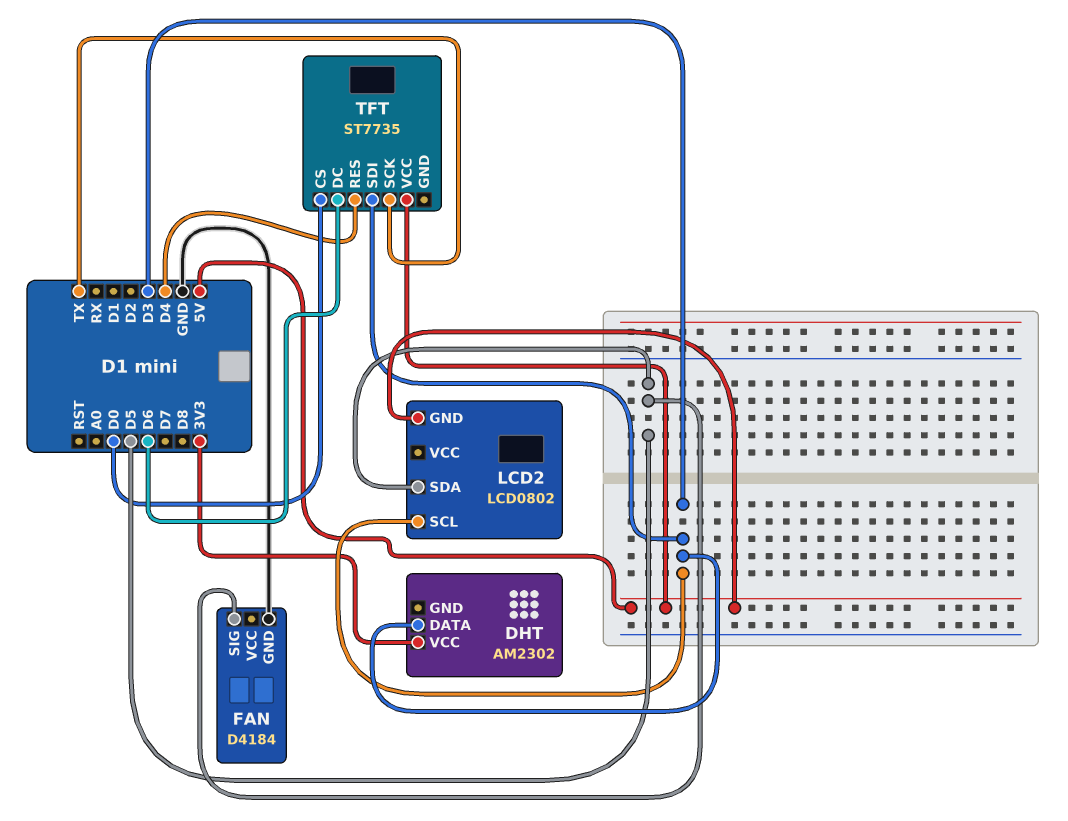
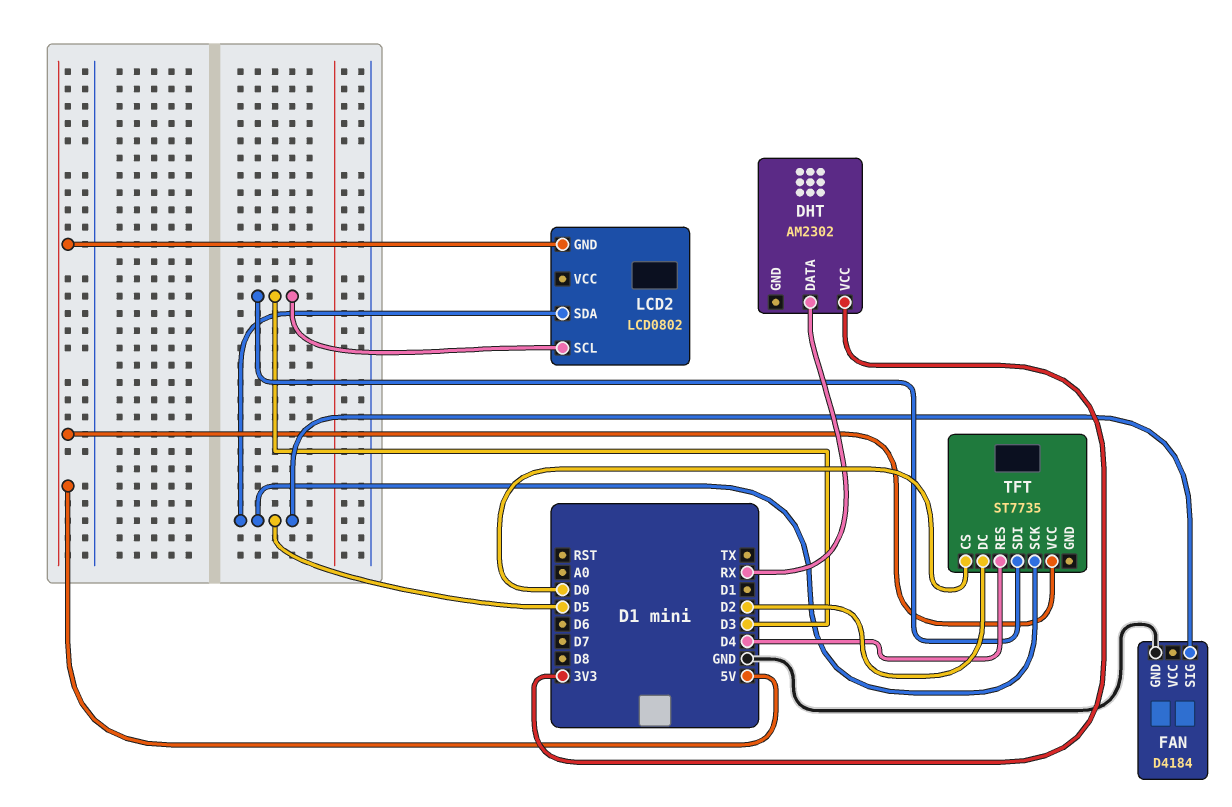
DHT pin DATA: D3 -> RX
TFT pin DC: D6 -> D2
TFT pin SCK: TX -> D5

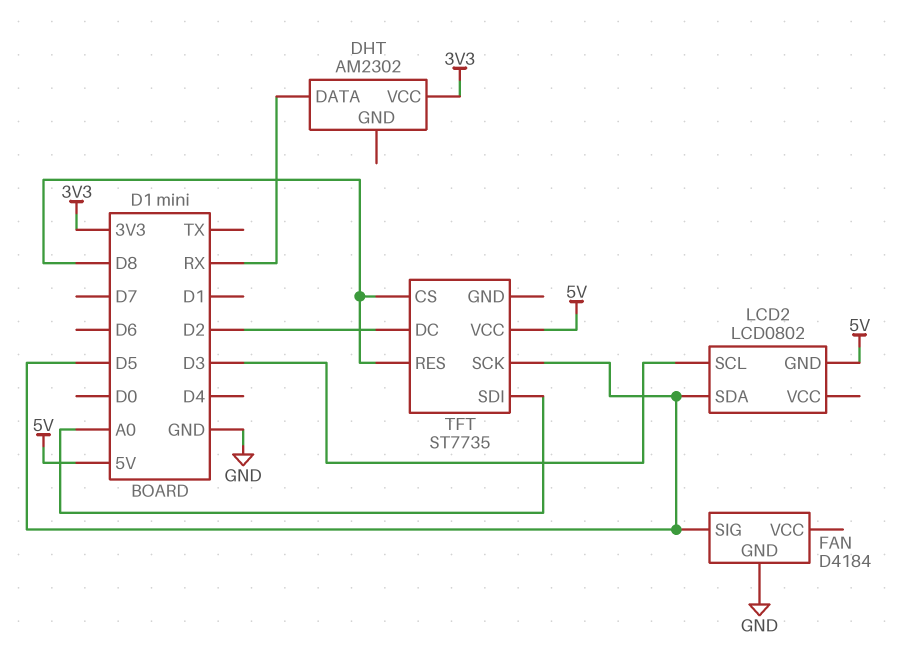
TFT pin CS: D0 -> D8
TFT pin RES: D4 -> D8
TFT pin SDI: D3 -> A0

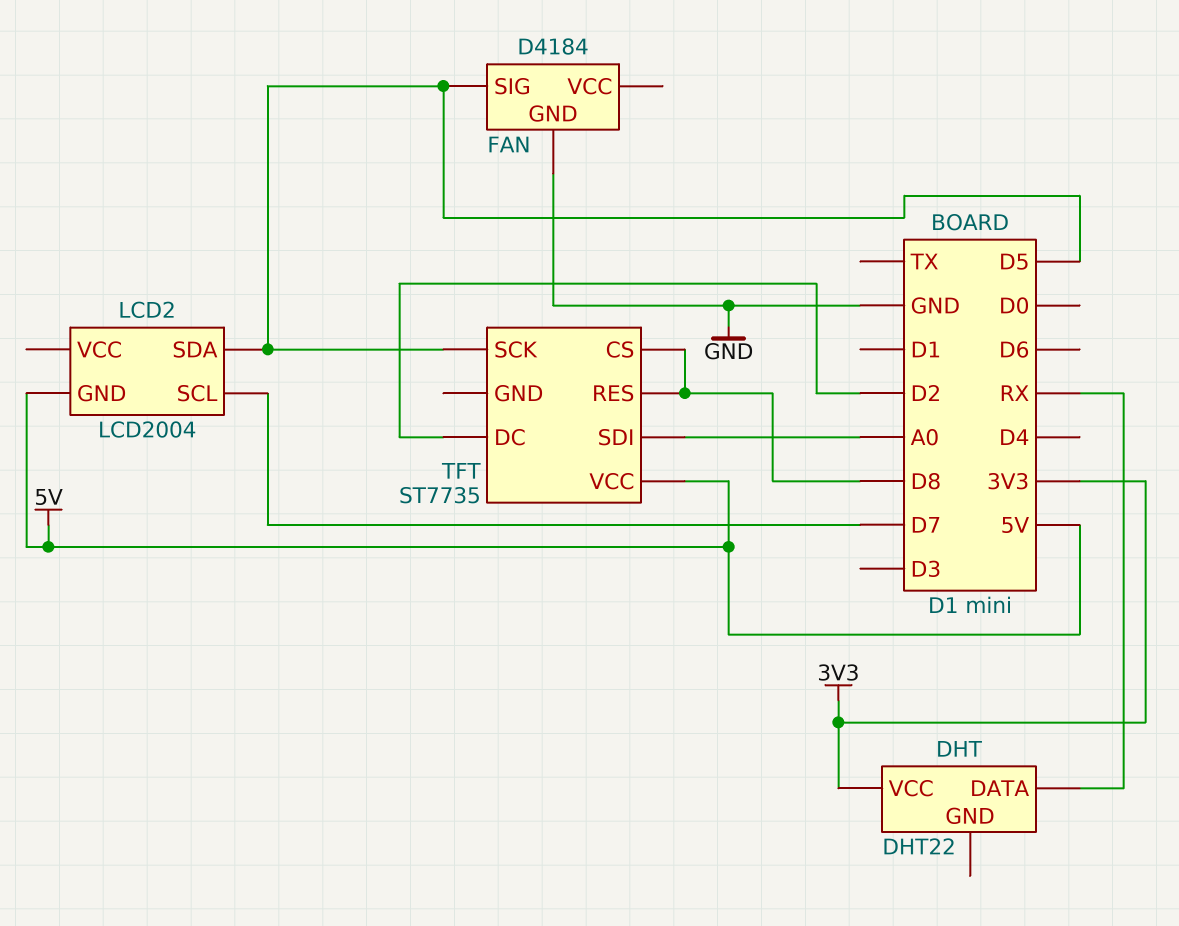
DHT: AM2302 -> DHT22
LCD2: LCD0802 -> LCD2004
LCD2 pin SCL: D3 -> D7

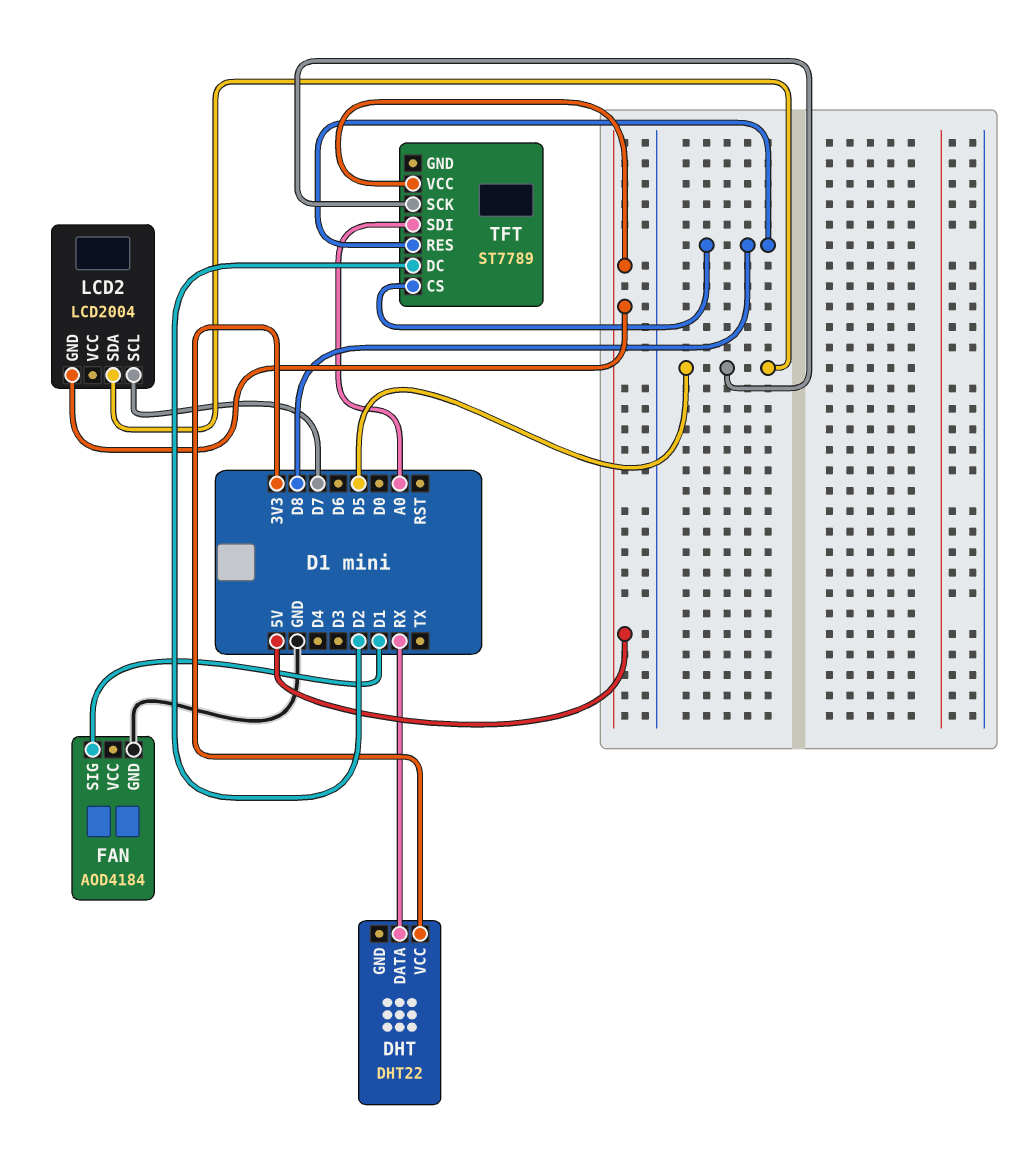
FAN: D4184 -> AOD4184
FAN pin SIG: D5 -> D1
TFT: ST7735 -> ST7789

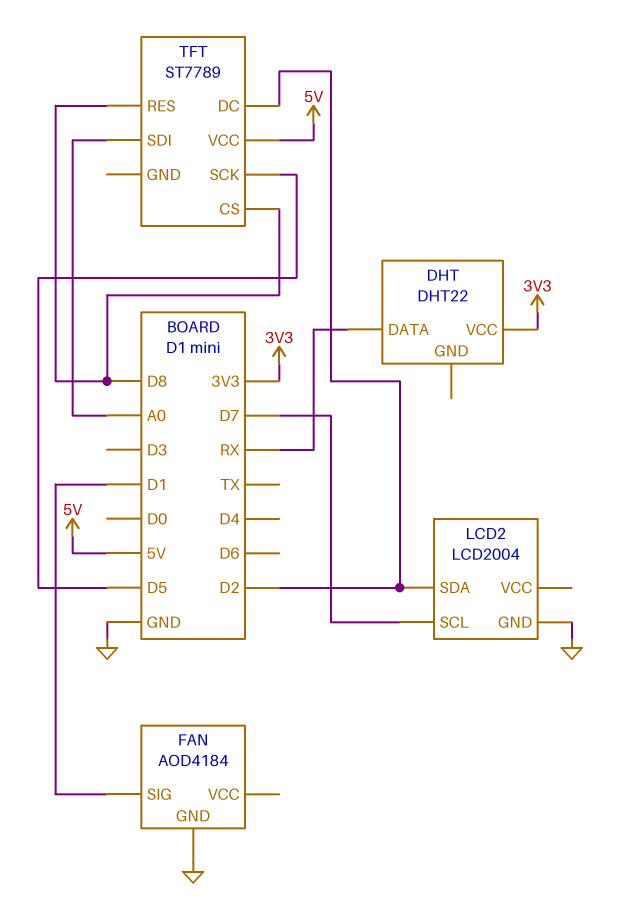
LCD2 pin GND: 5V -> GND
LCD2 pin SDA: D5 -> D2

